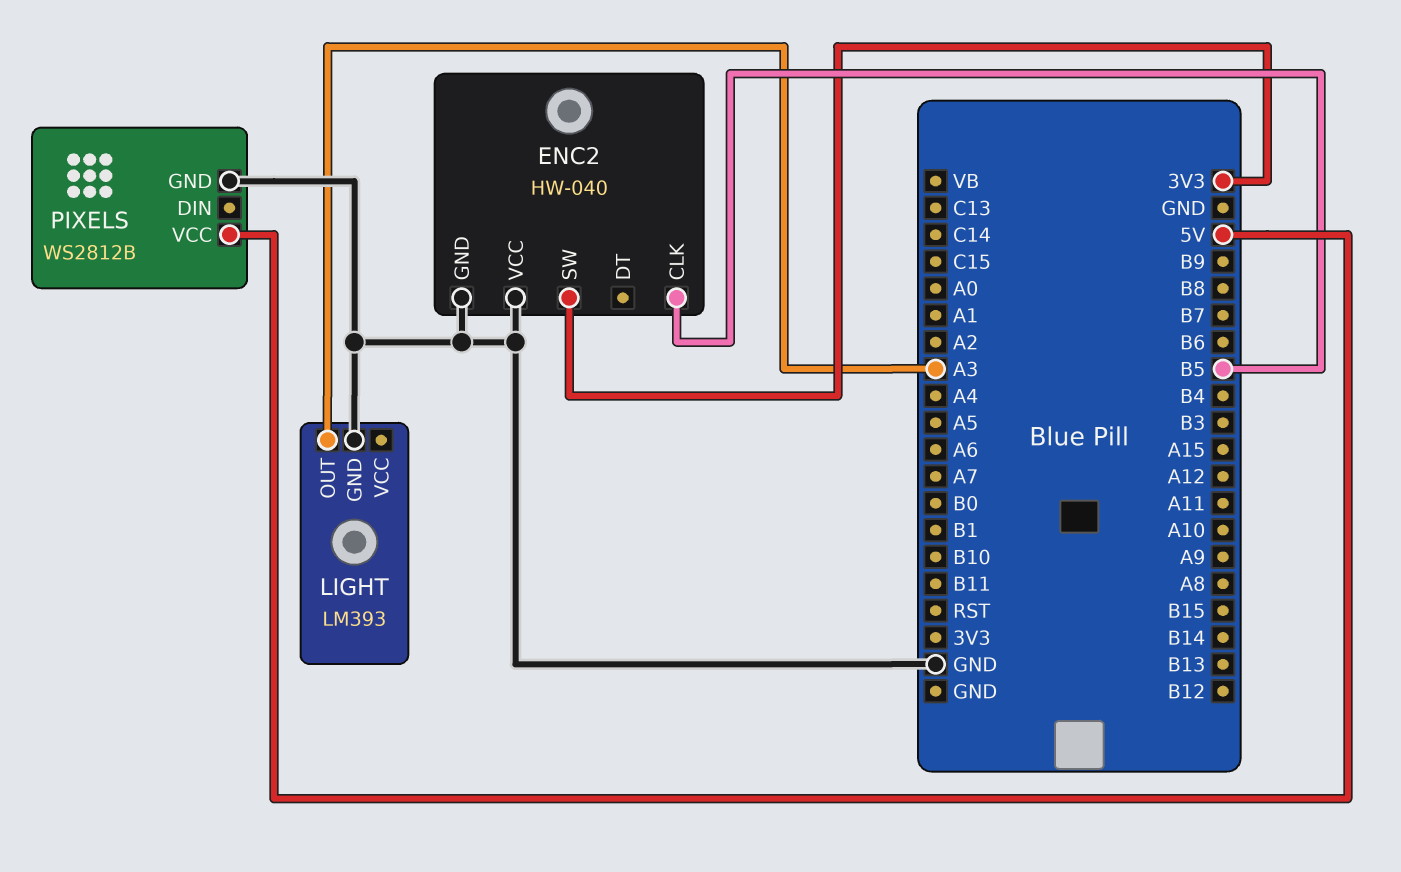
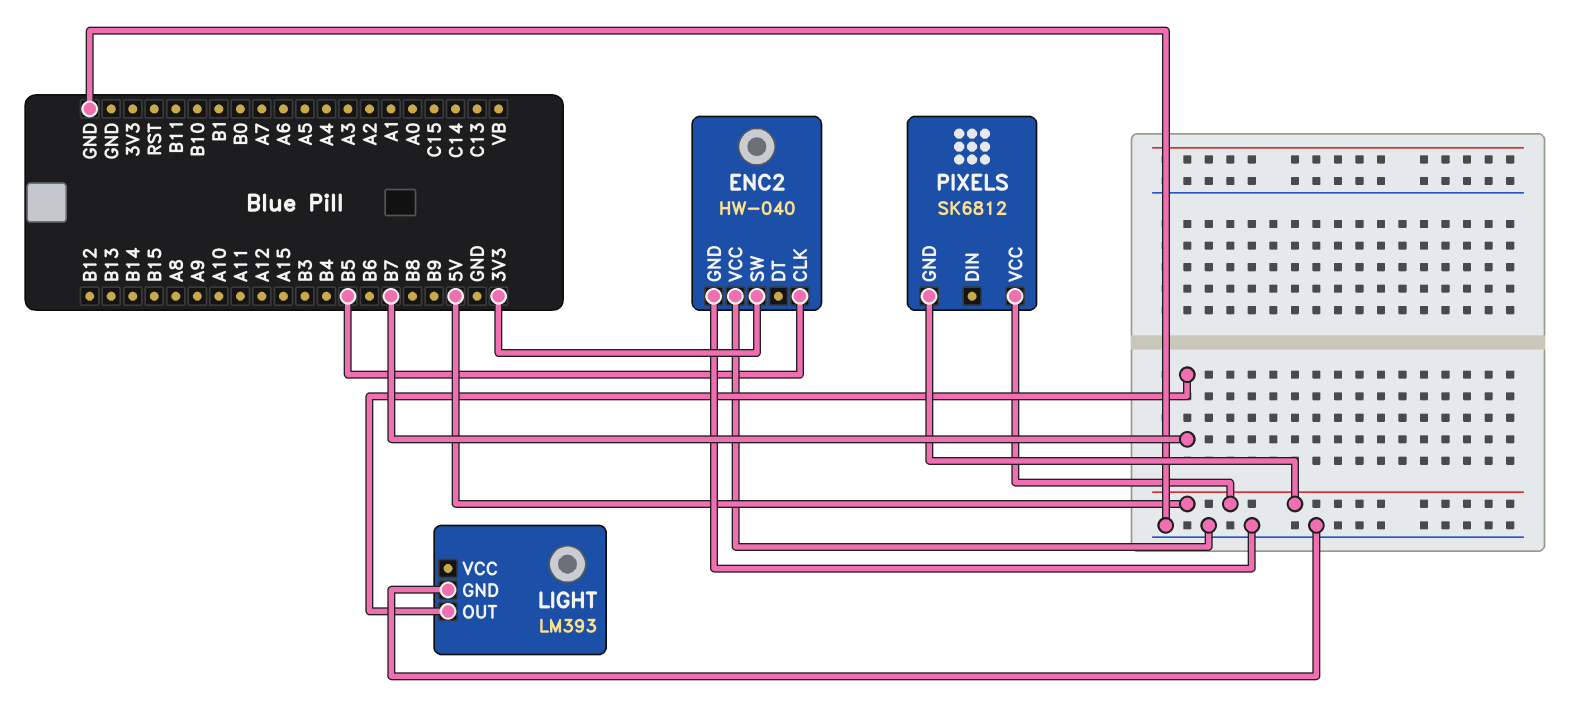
LIGHT pin OUT: A3 -> B7
PIXELS: WS2812B -> SK6812
PIXELS pin GND: GND -> 5V

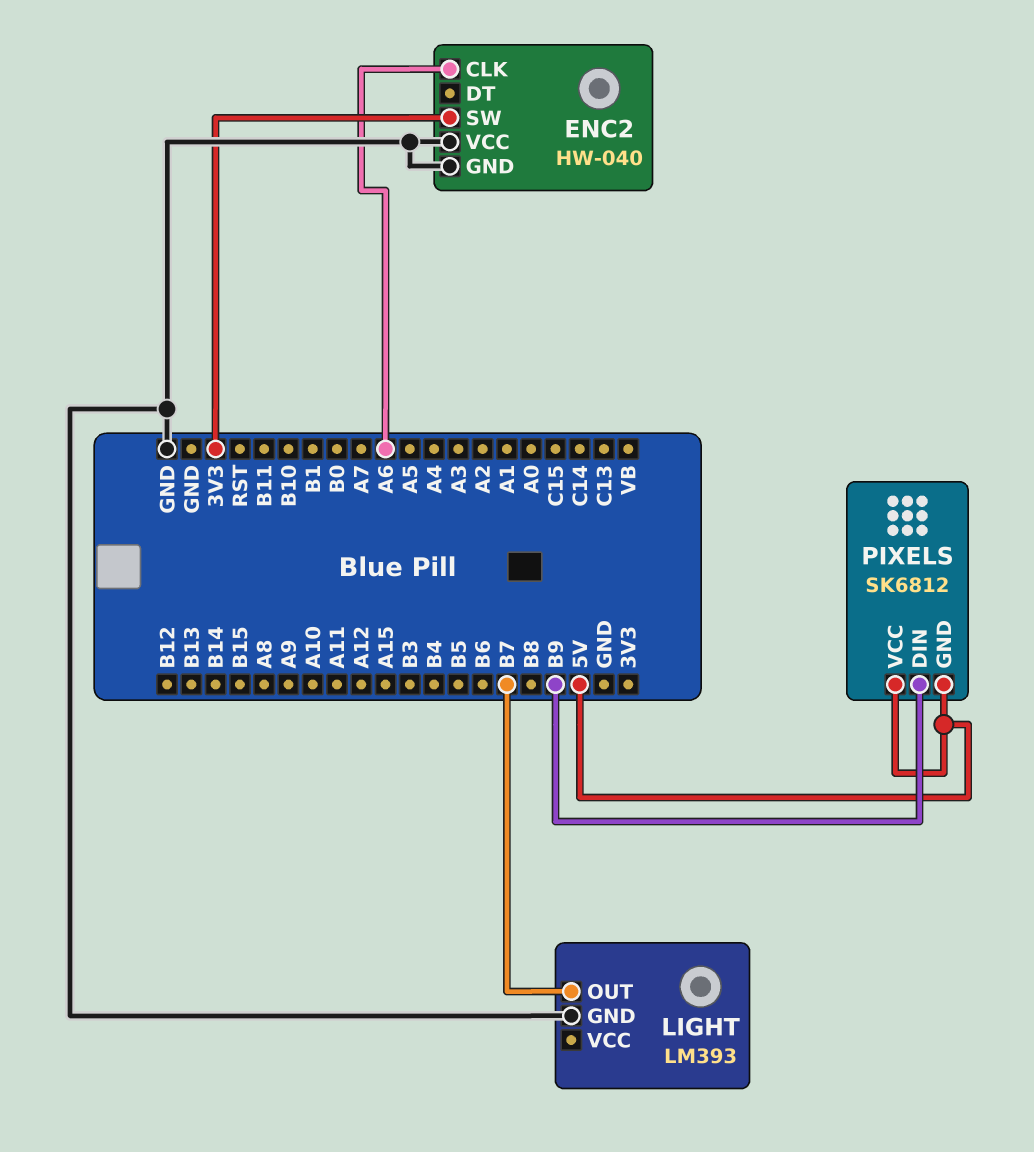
ENC2 pin CLK: B5 -> A6
PIXELS pin DIN: none -> B9

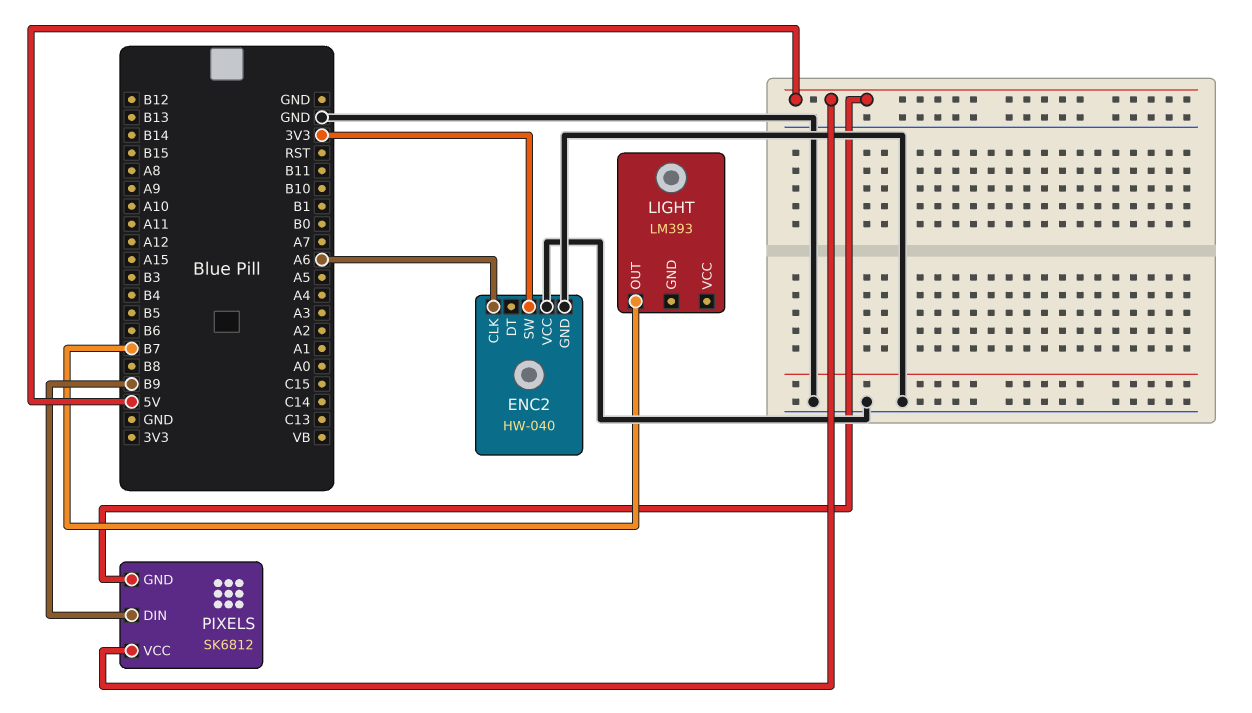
LIGHT pin GND: GND -> none

